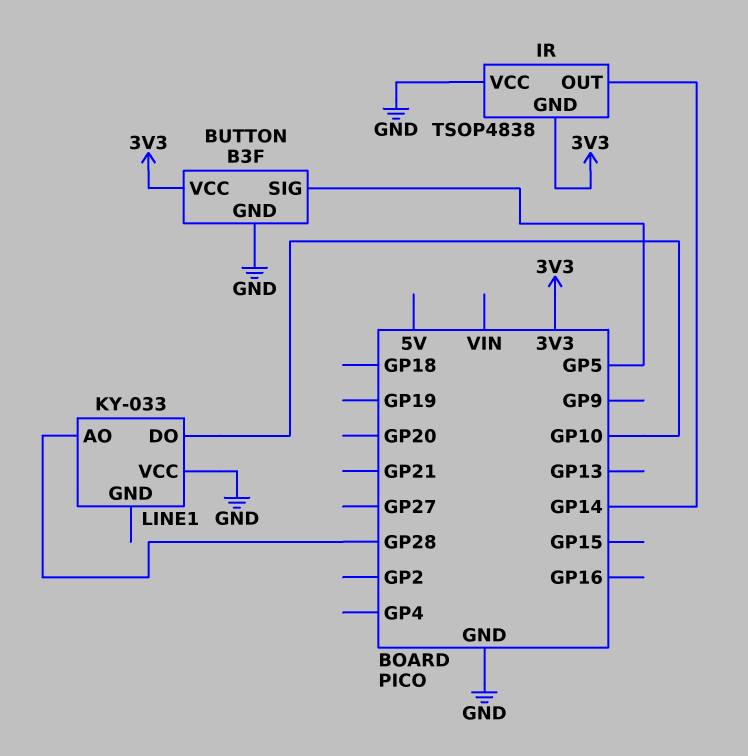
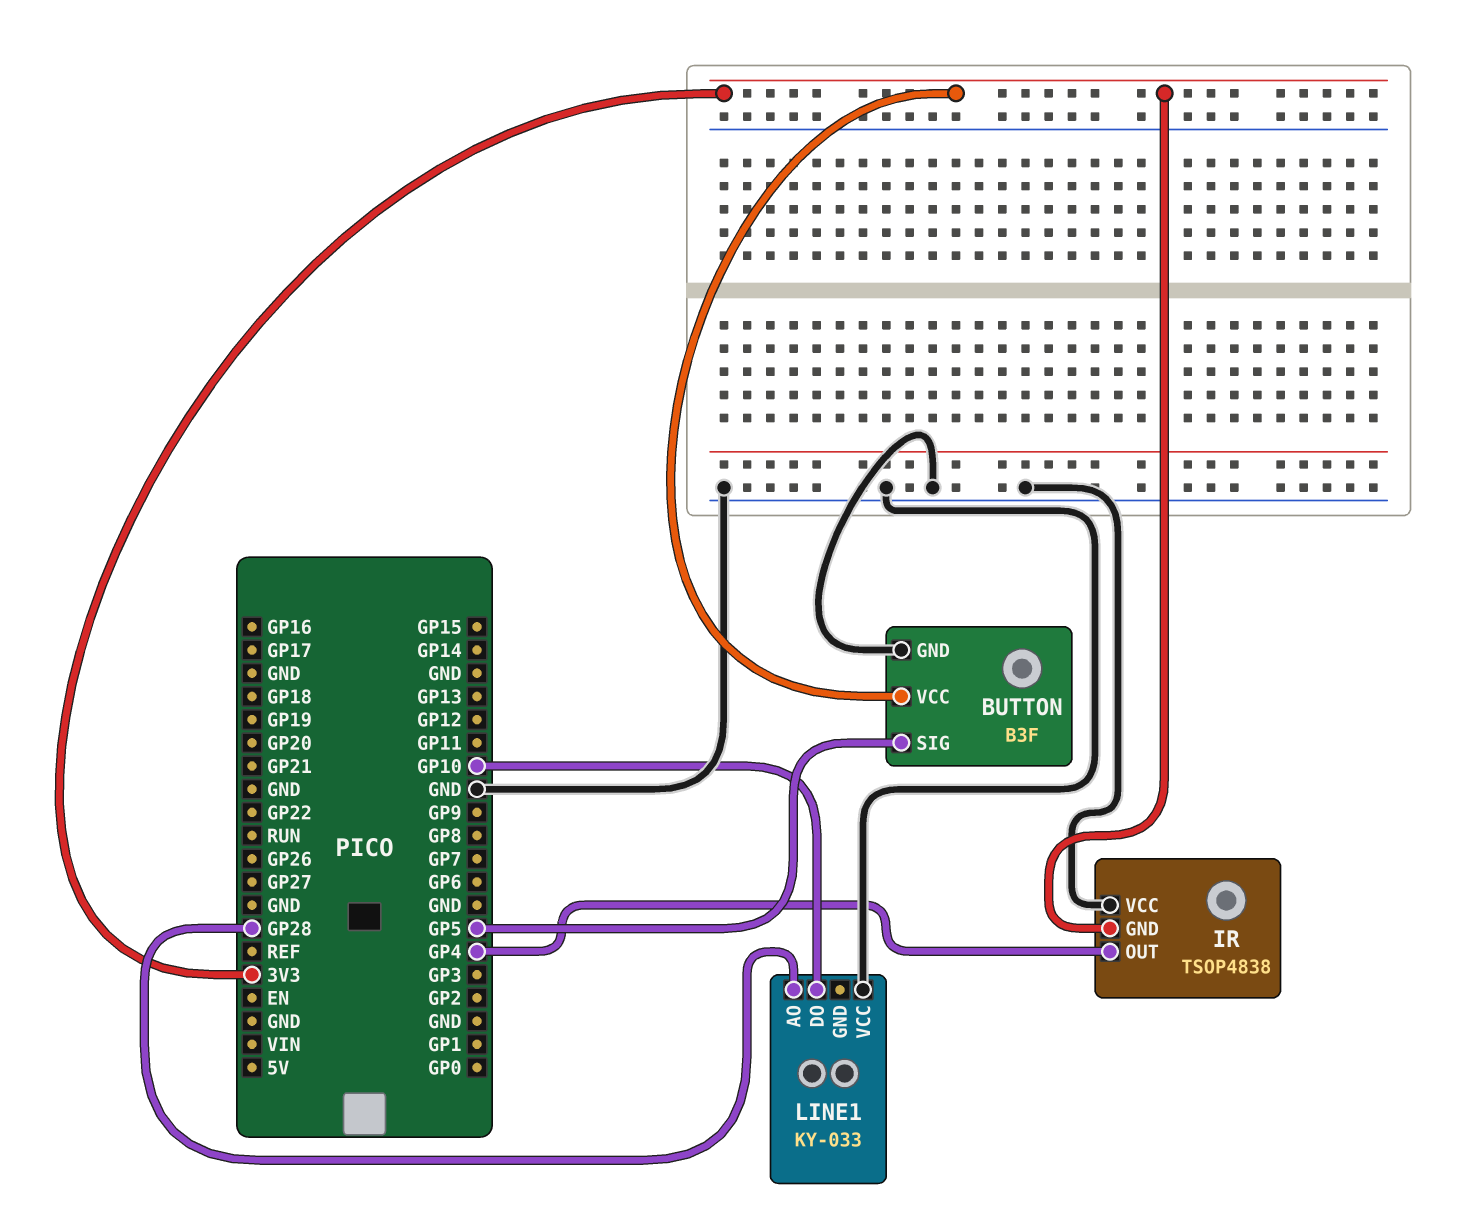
IR pin OUT: GP14 -> GP4

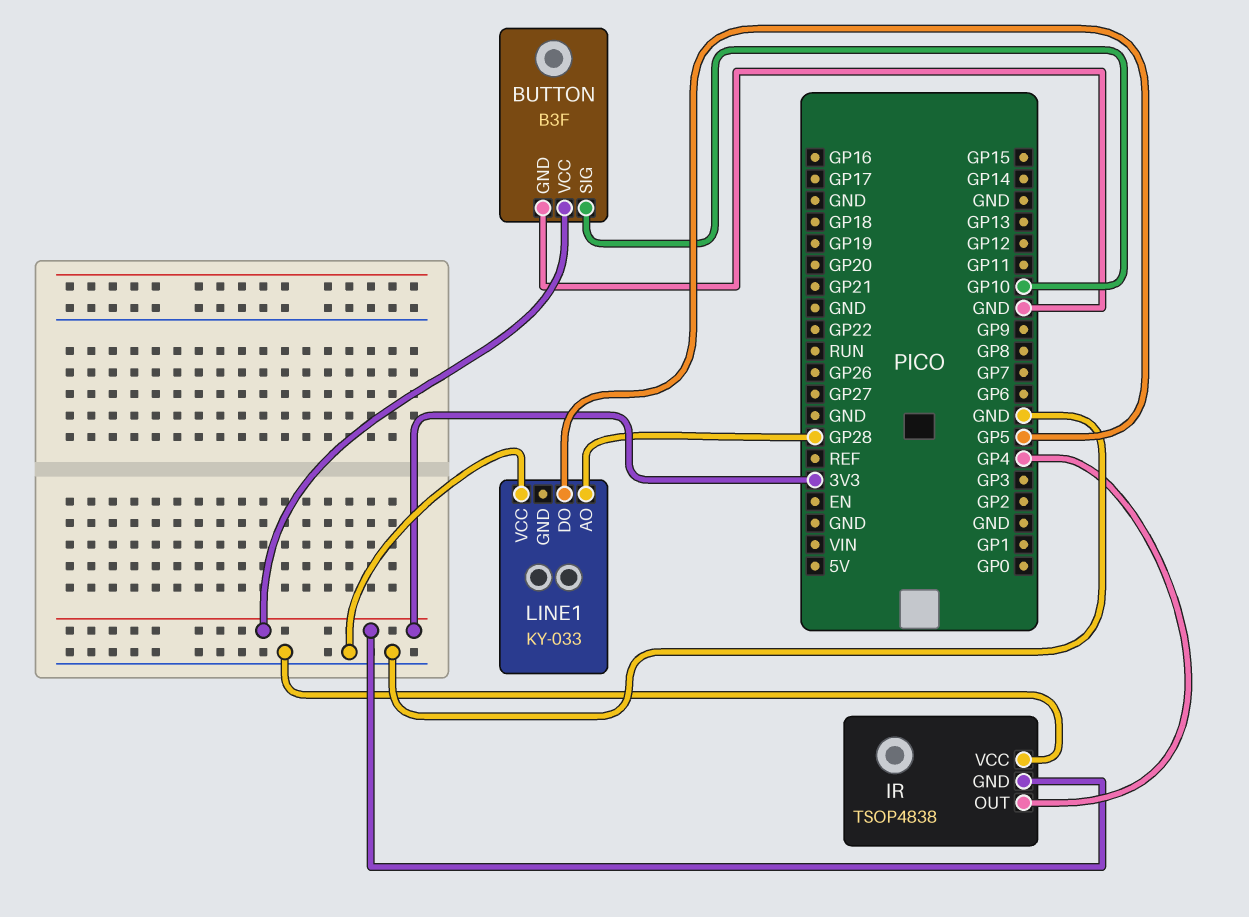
BUTTON pin SIG: GP5 -> GP10
LINE1 pin DO: GP10 -> GP5

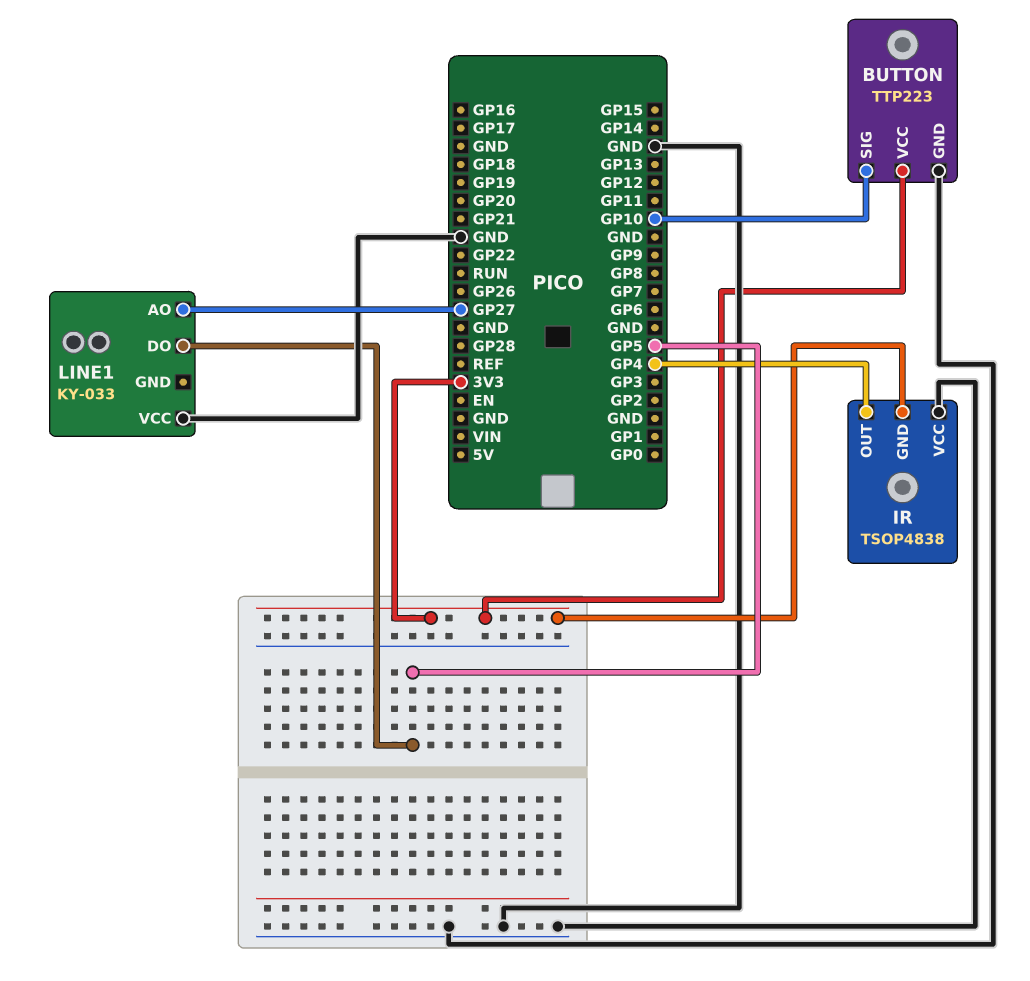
BUTTON: B3F -> TTP223
LINE1 pin AO: GP28 -> GP27

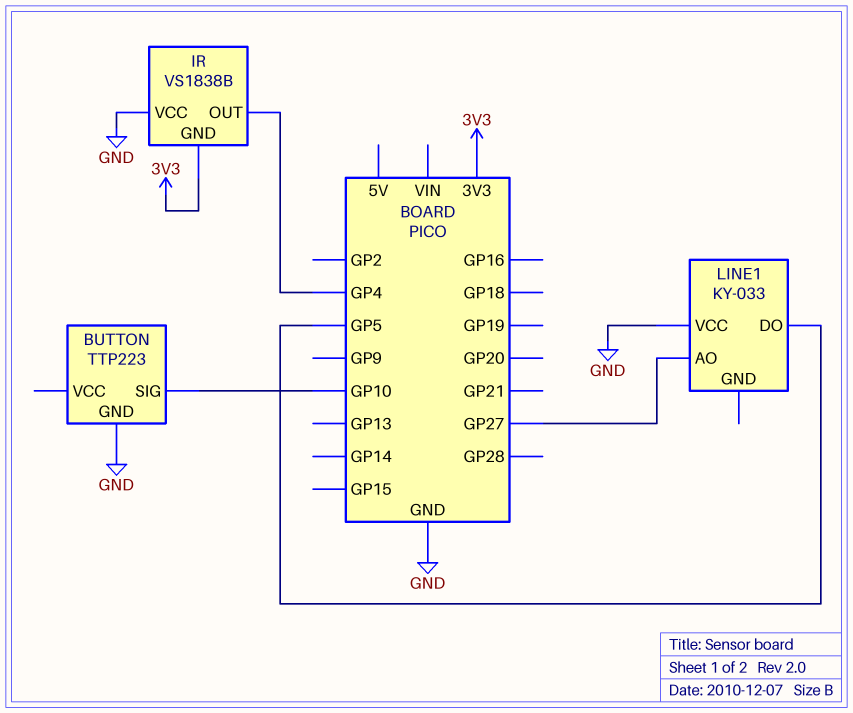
BUTTON pin VCC: 3V3 -> none
IR: TSOP4838 -> VS1838B

